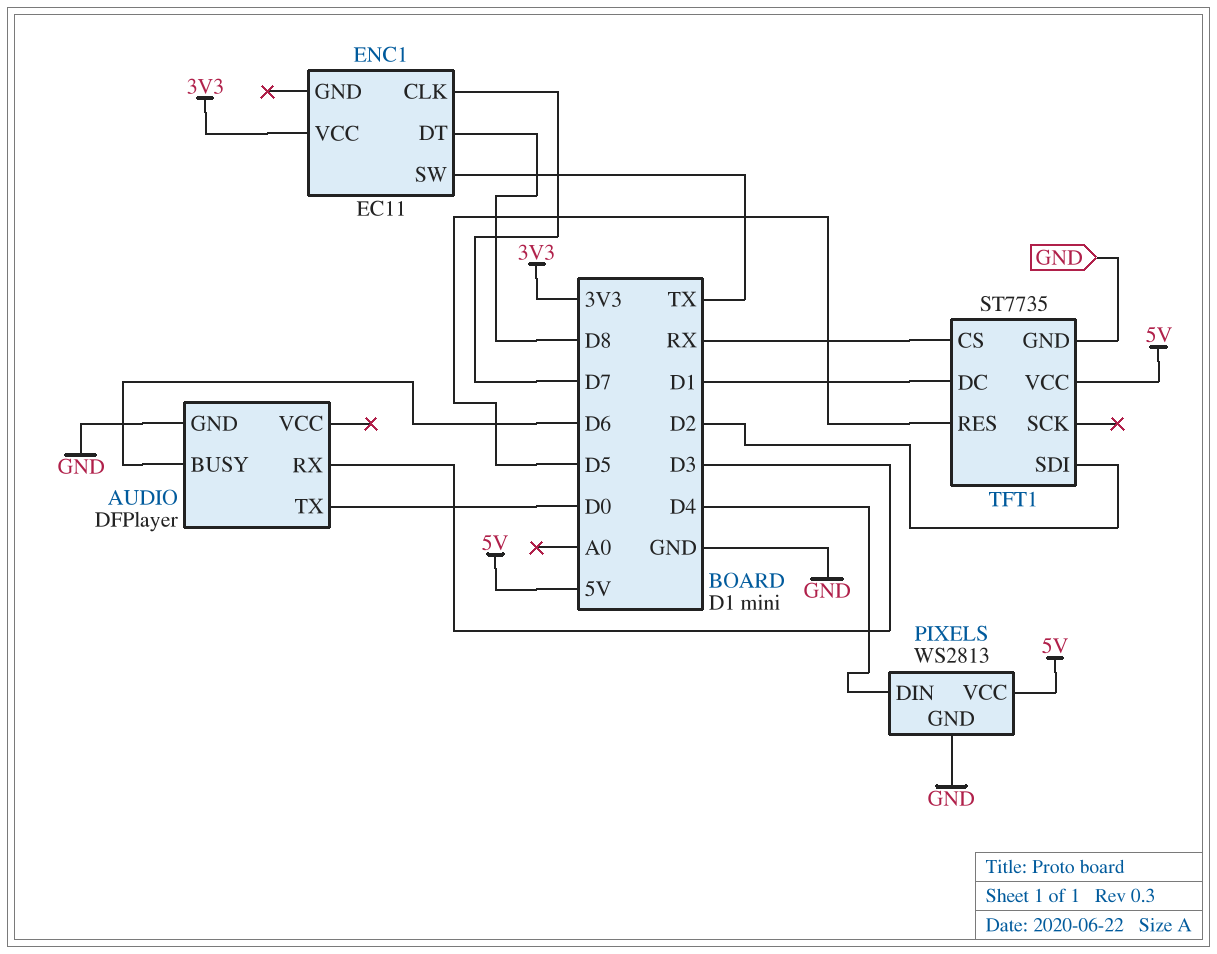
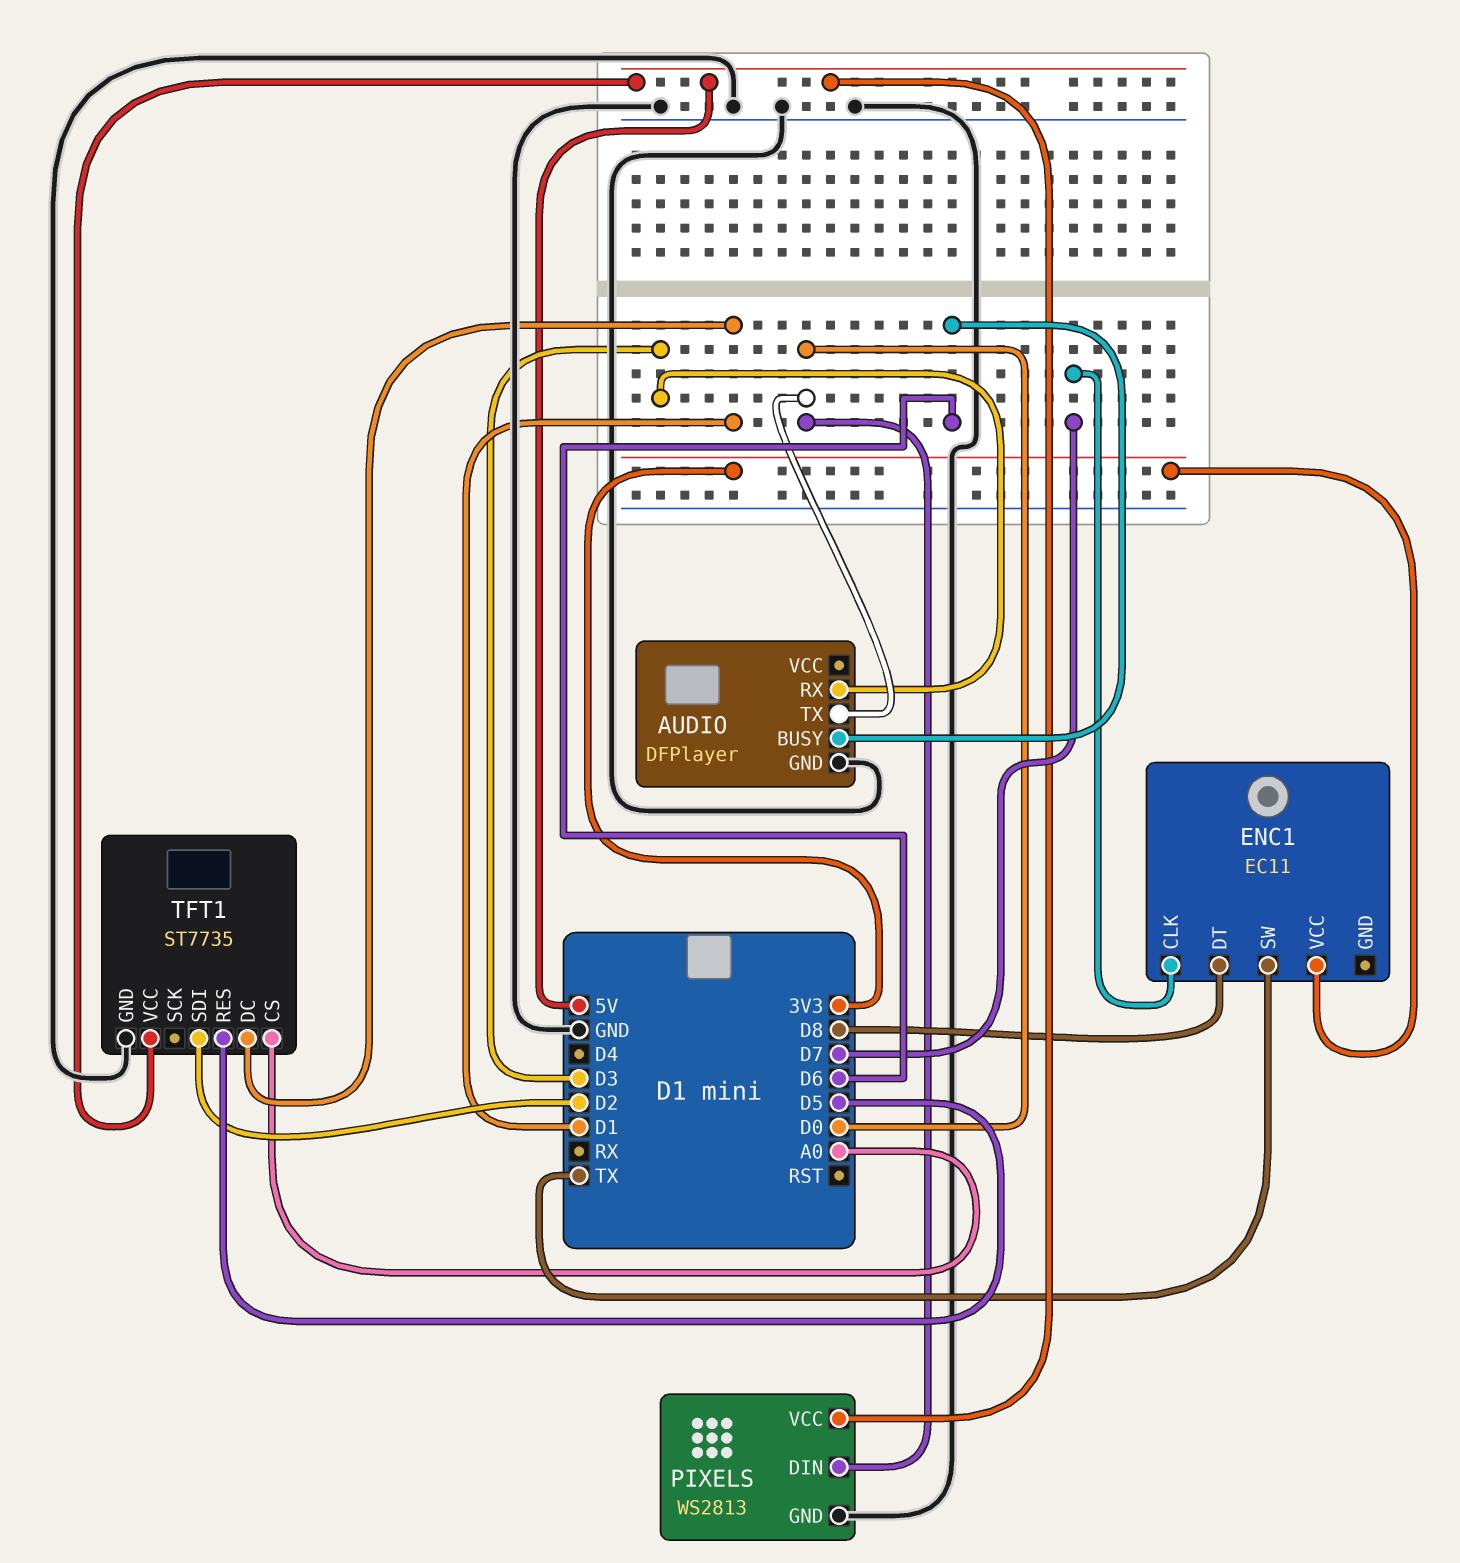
PIXELS pin DIN: D4 -> D0
TFT1 pin CS: RX -> A0

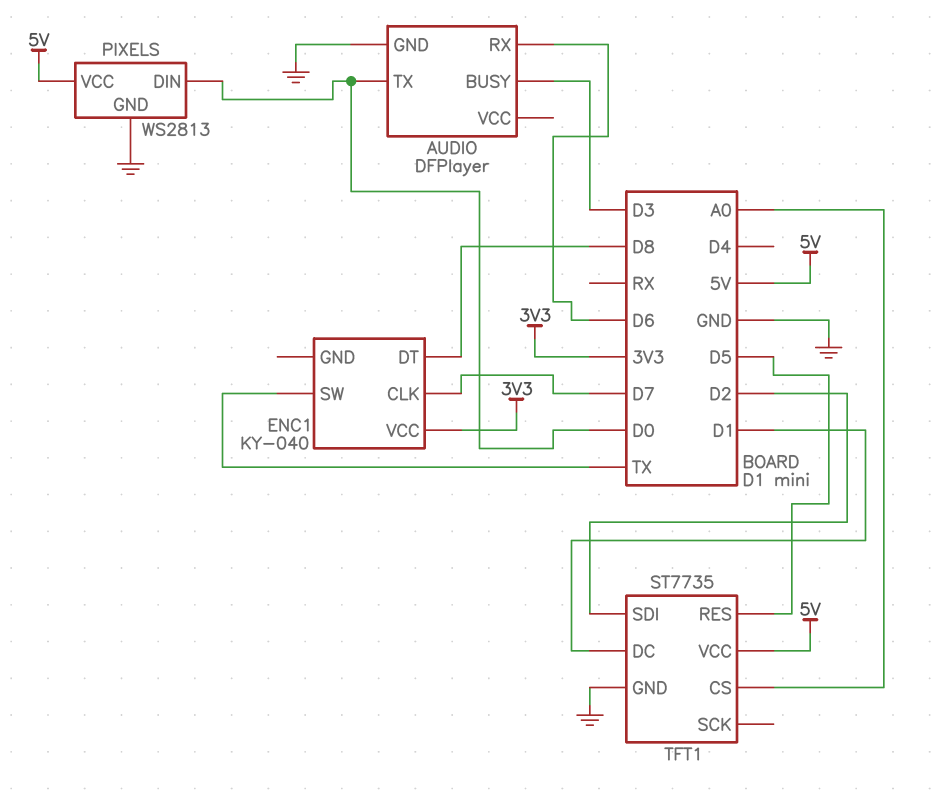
AUDIO pin BUSY: D6 -> D3
AUDIO pin RX: D3 -> D6
ENC1: EC11 -> KY-040

